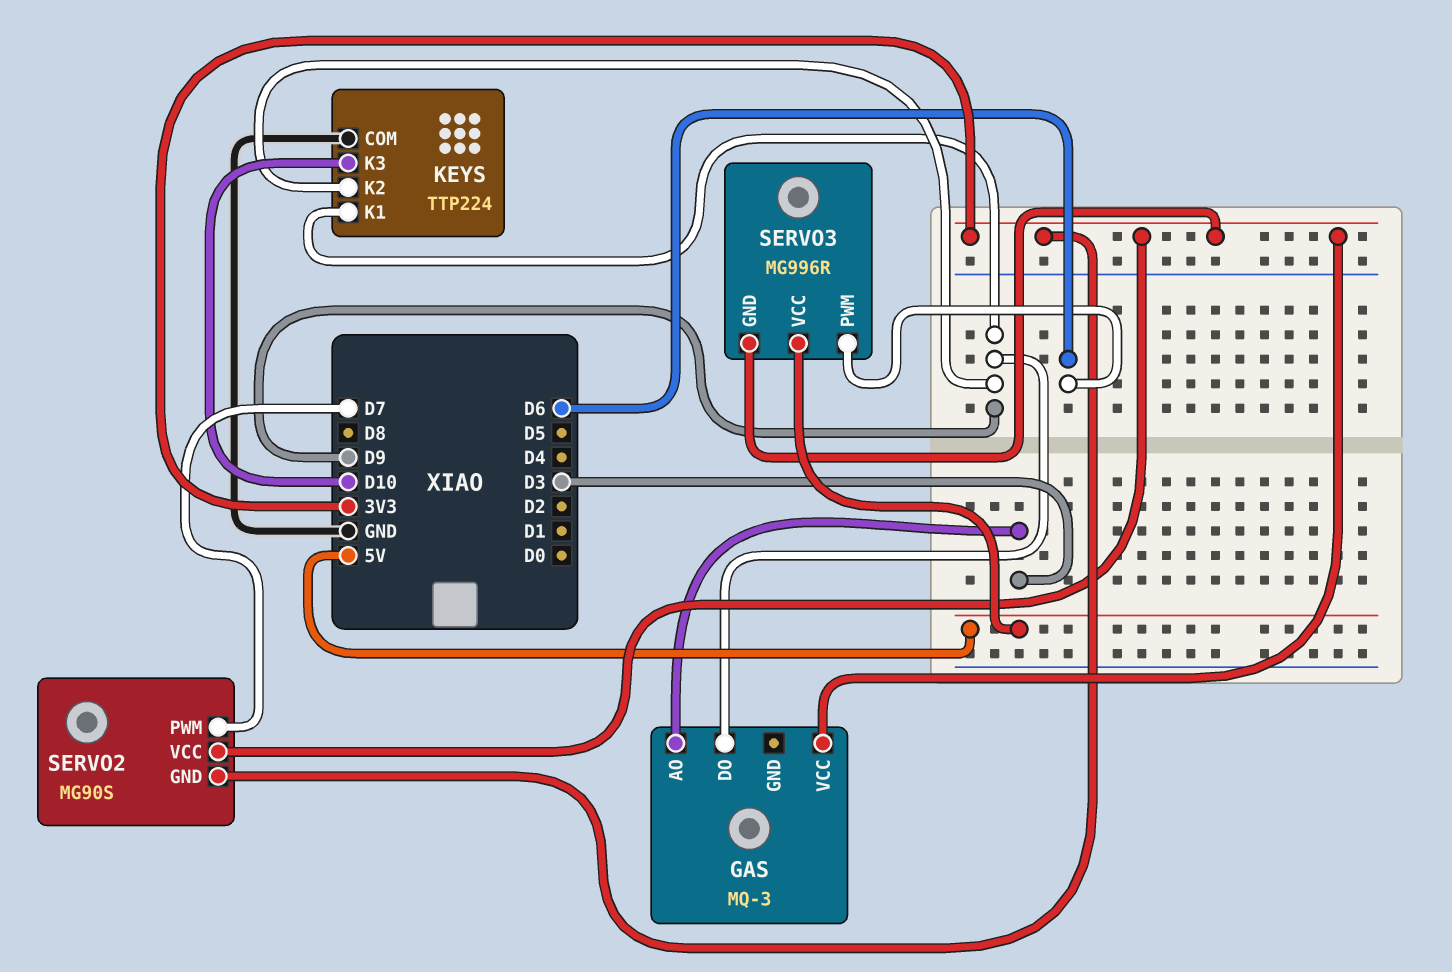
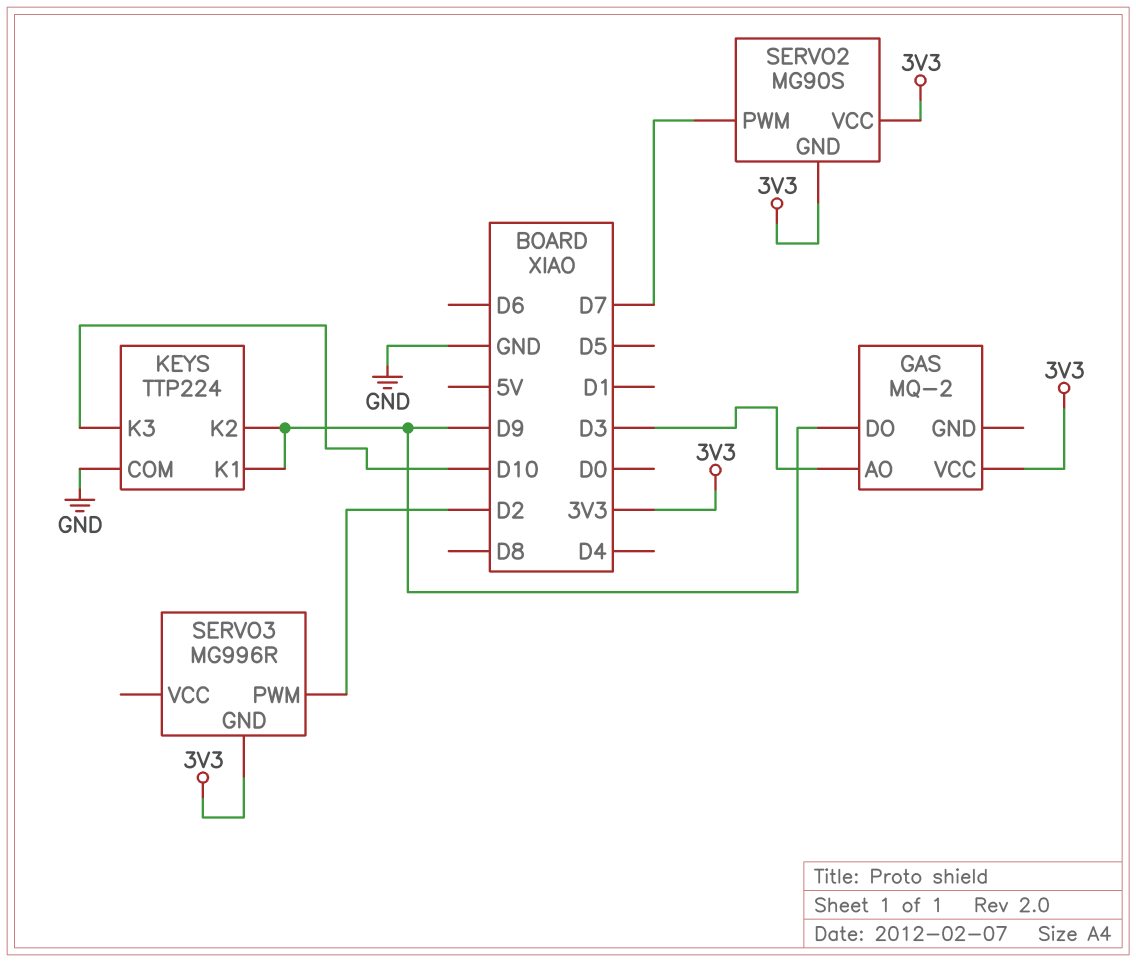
GAS: MQ-3 -> MQ-2
SERVO3 pin PWM: D6 -> D2
SERVO3 pin VCC: 5V -> none

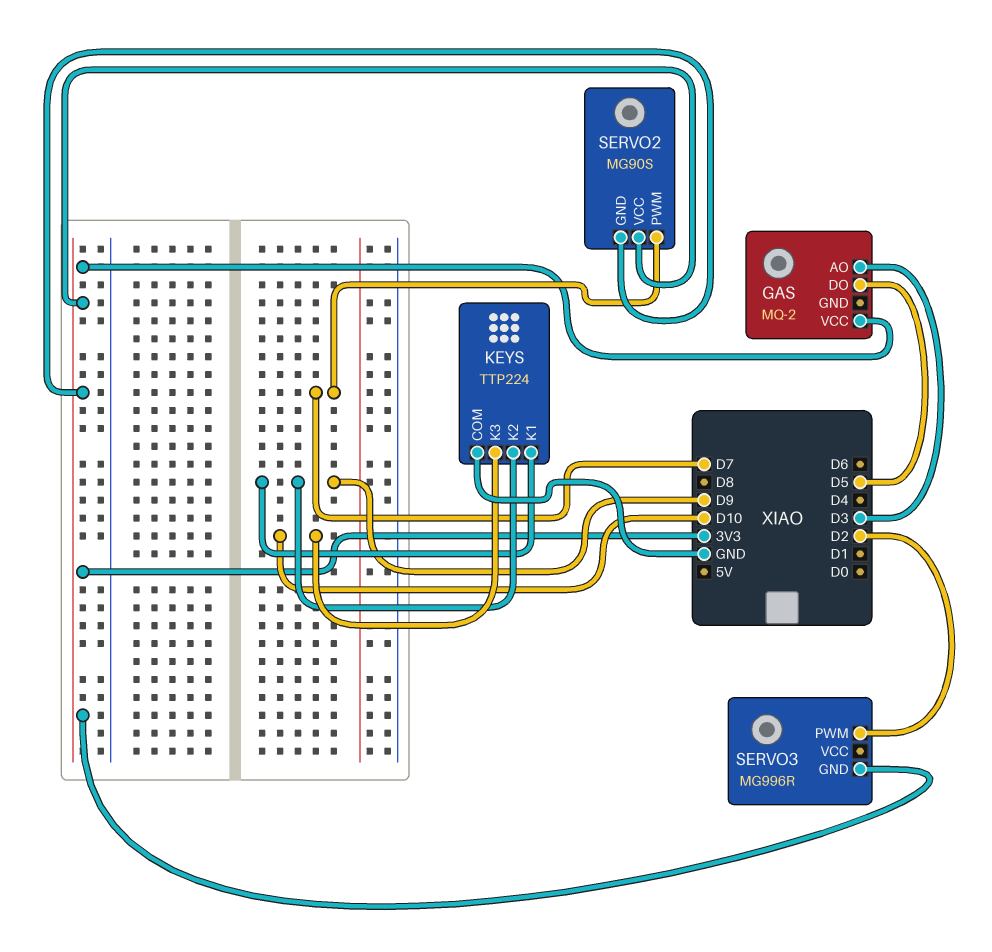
GAS pin DO: D9 -> D5

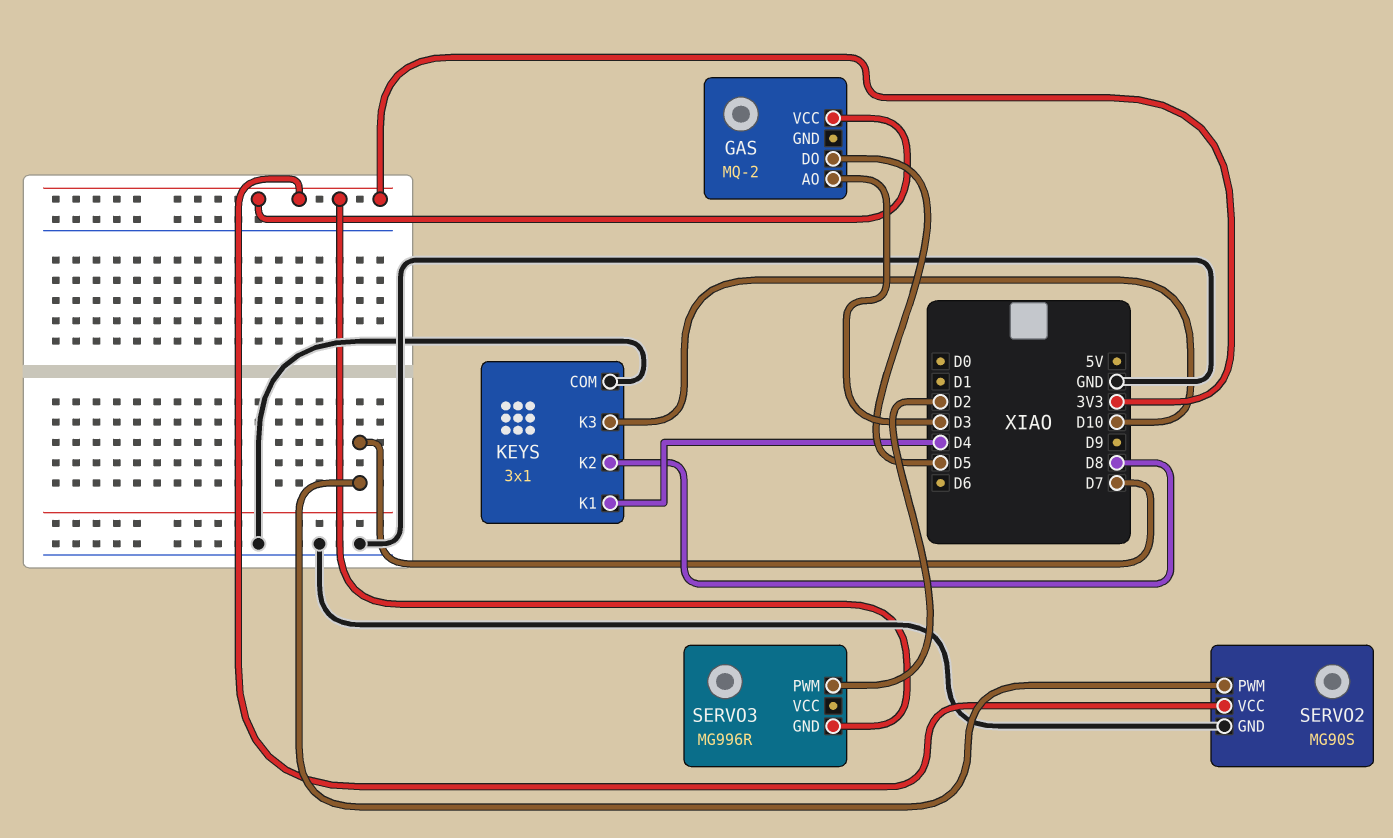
KEYS: TTP224 -> 3x1
KEYS pin K1: D9 -> D4
KEYS pin K2: D9 -> D8
SERVO2 pin GND: 3V3 -> GND

